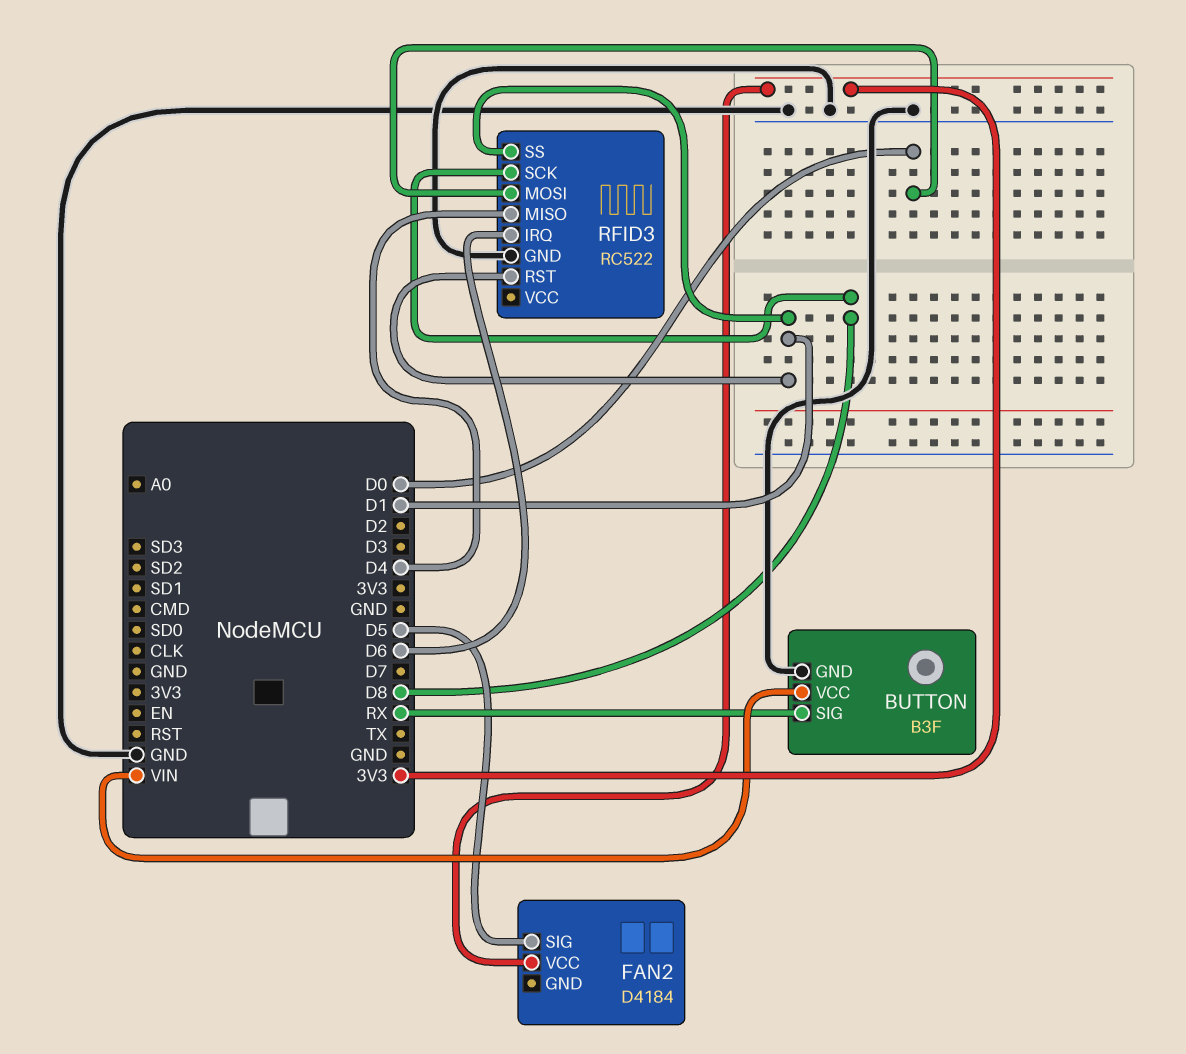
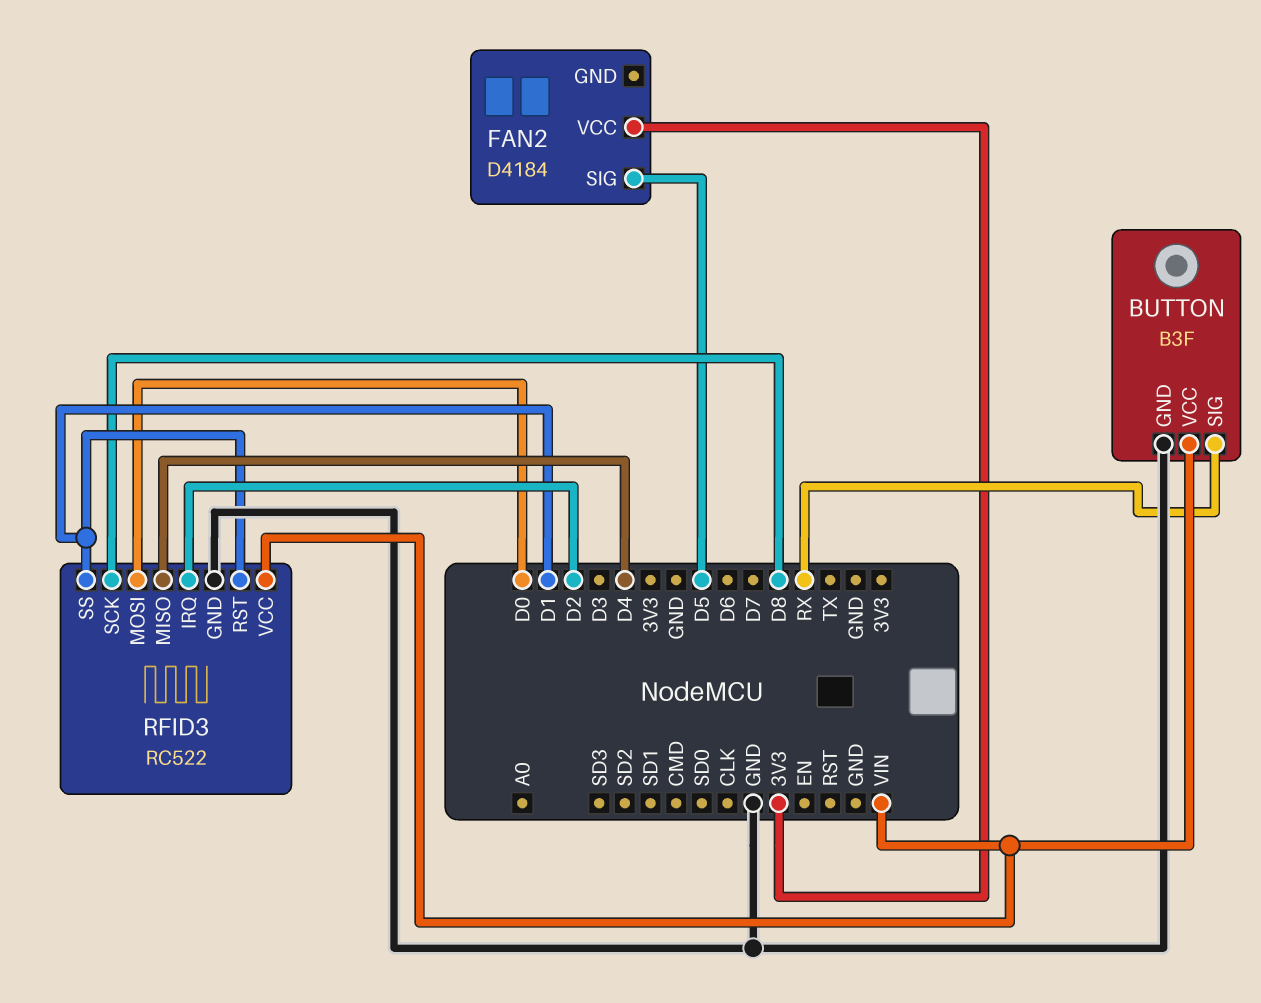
RFID3 pin IRQ: D6 -> D2
RFID3 pin VCC: none -> VIN

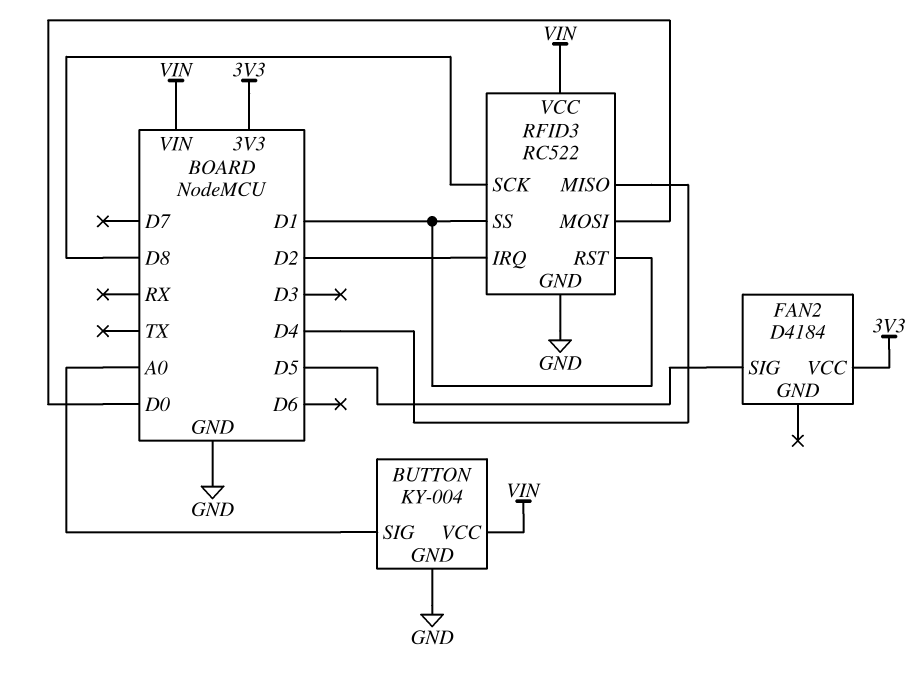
BUTTON: B3F -> KY-004
BUTTON pin SIG: RX -> A0

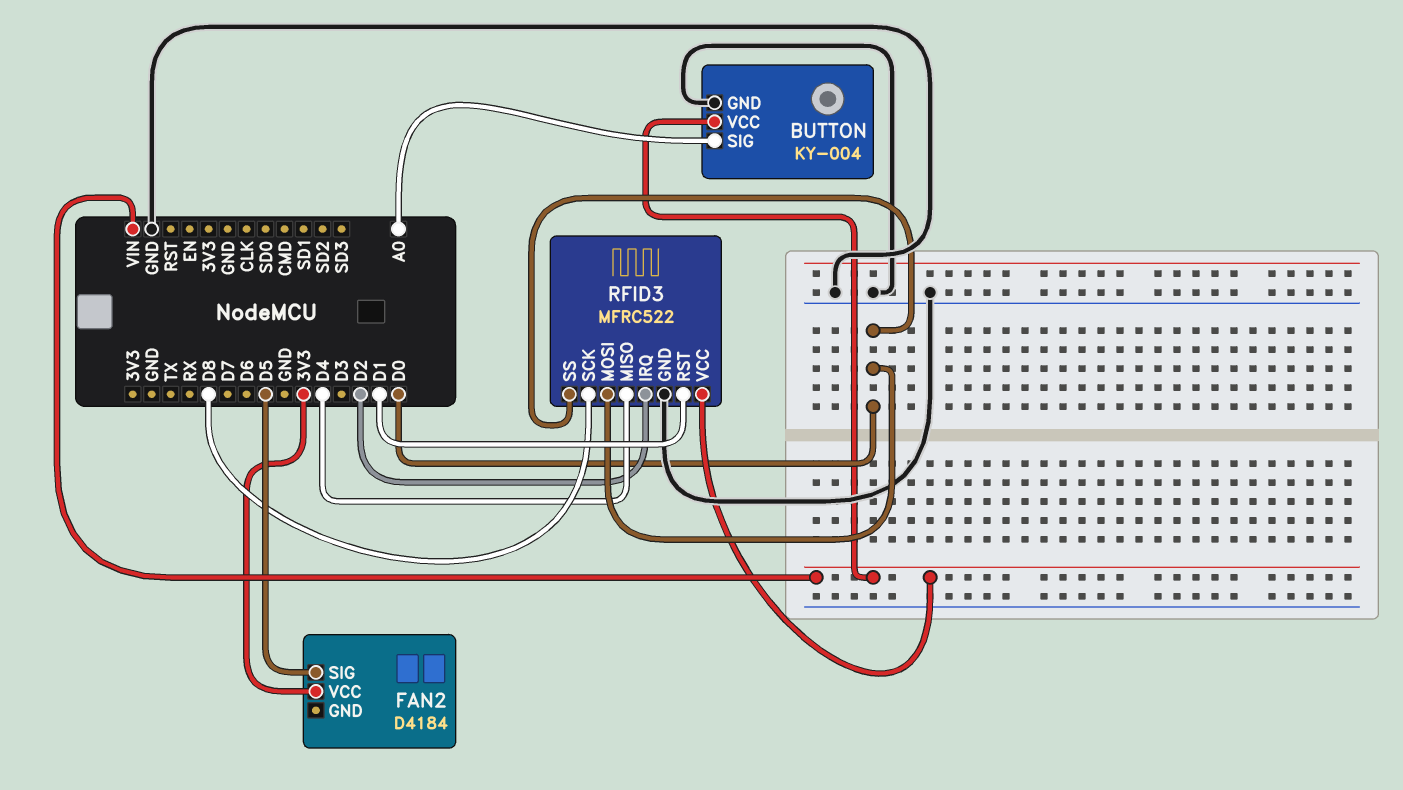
RFID3: RC522 -> MFRC522
RFID3 pin SS: D1 -> D0

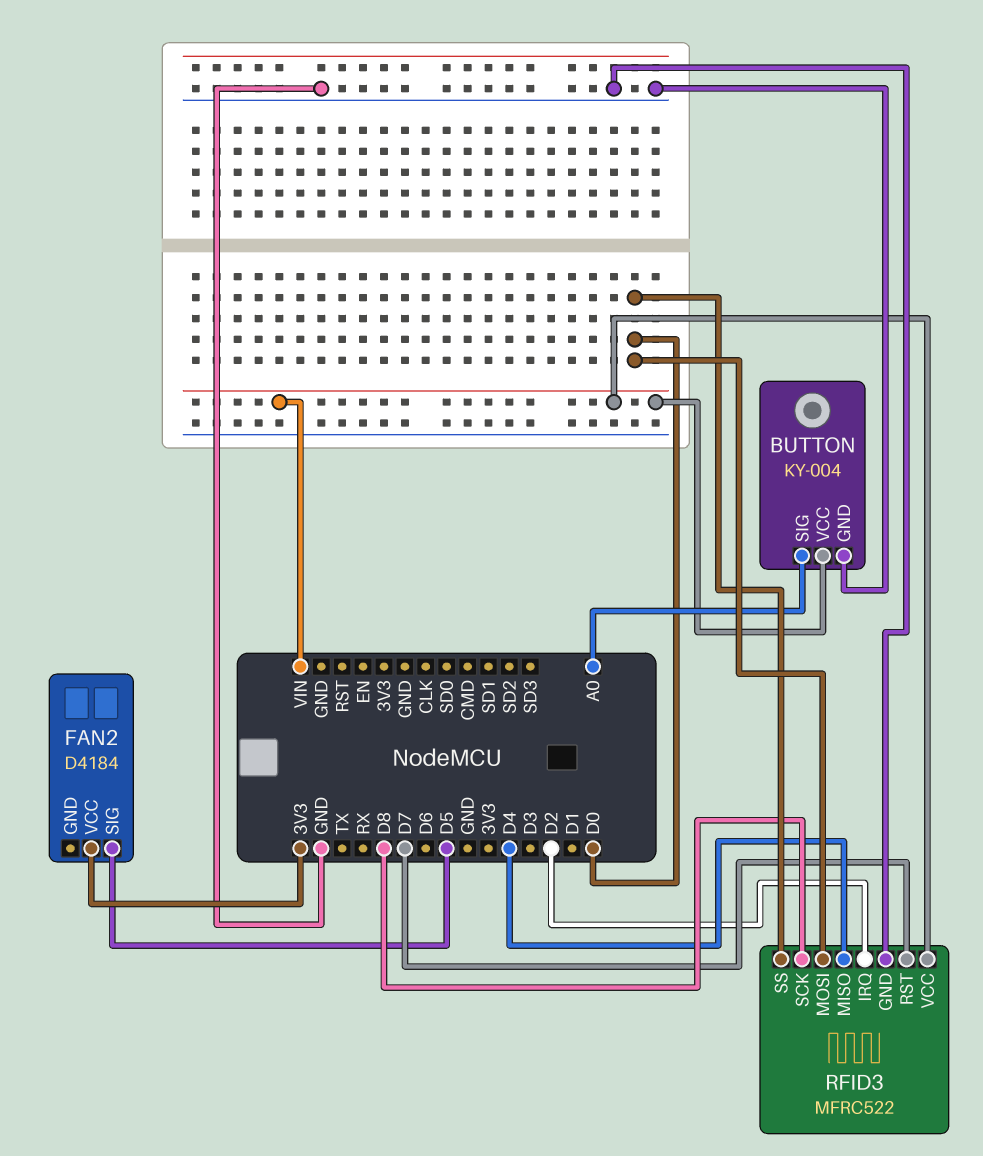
RFID3 pin RST: D1 -> D7

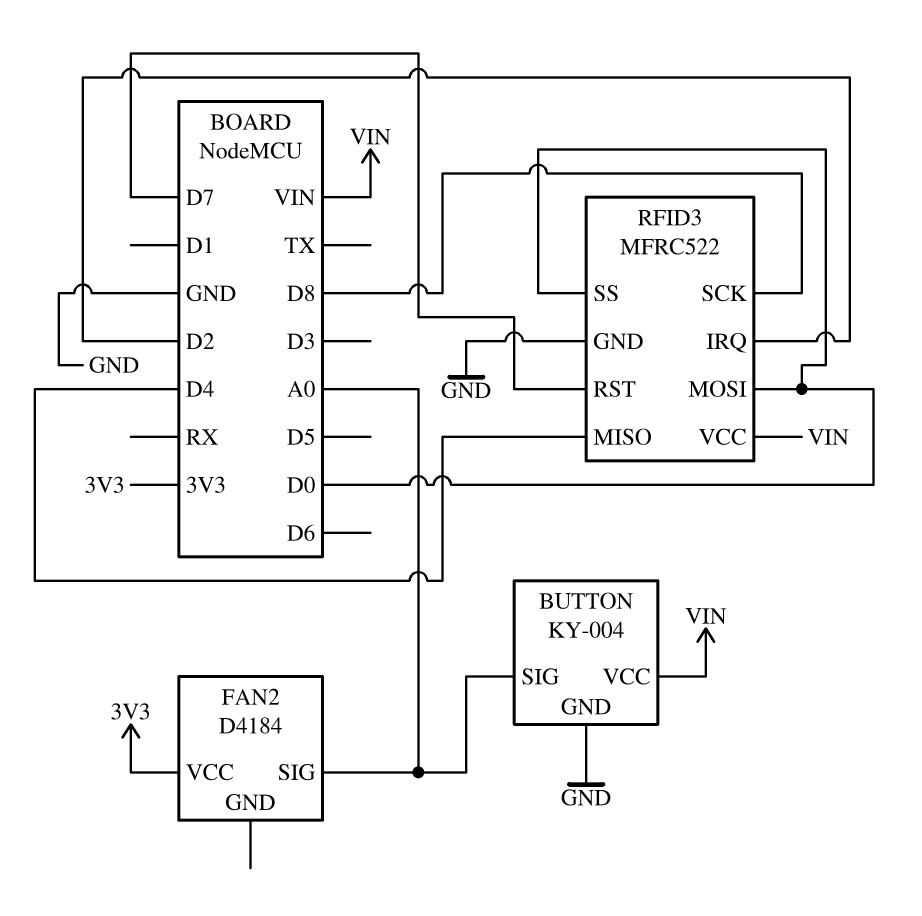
FAN2 pin SIG: D5 -> A0

